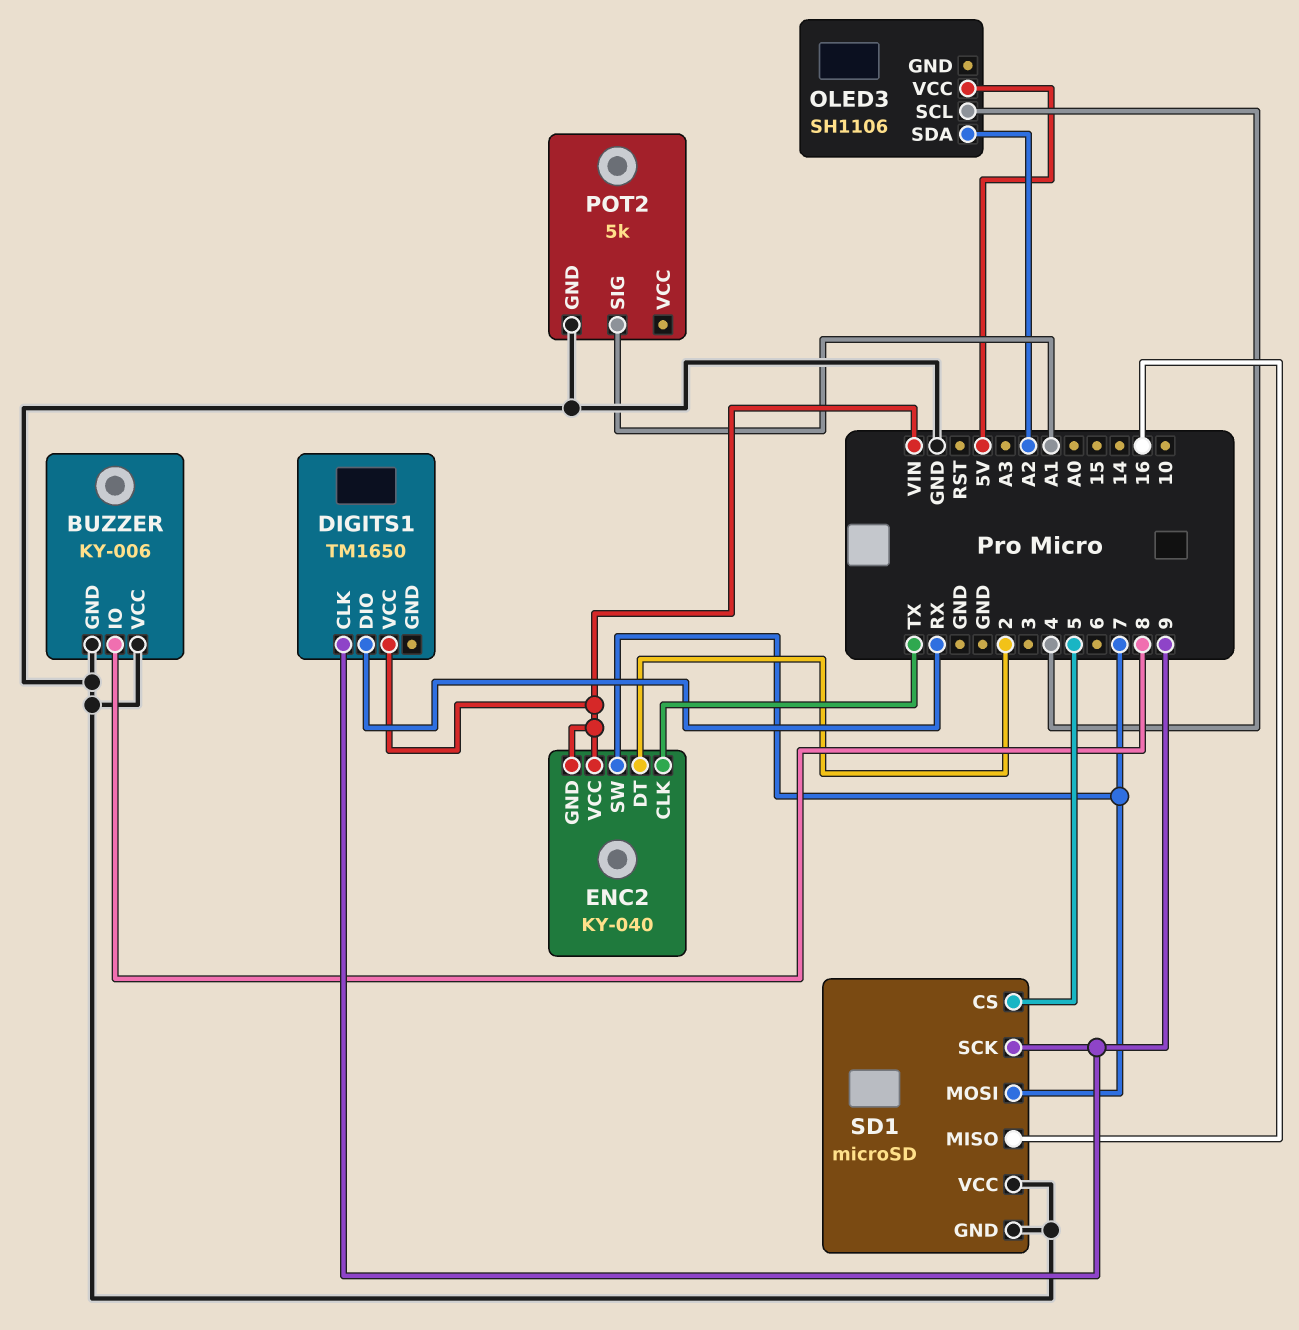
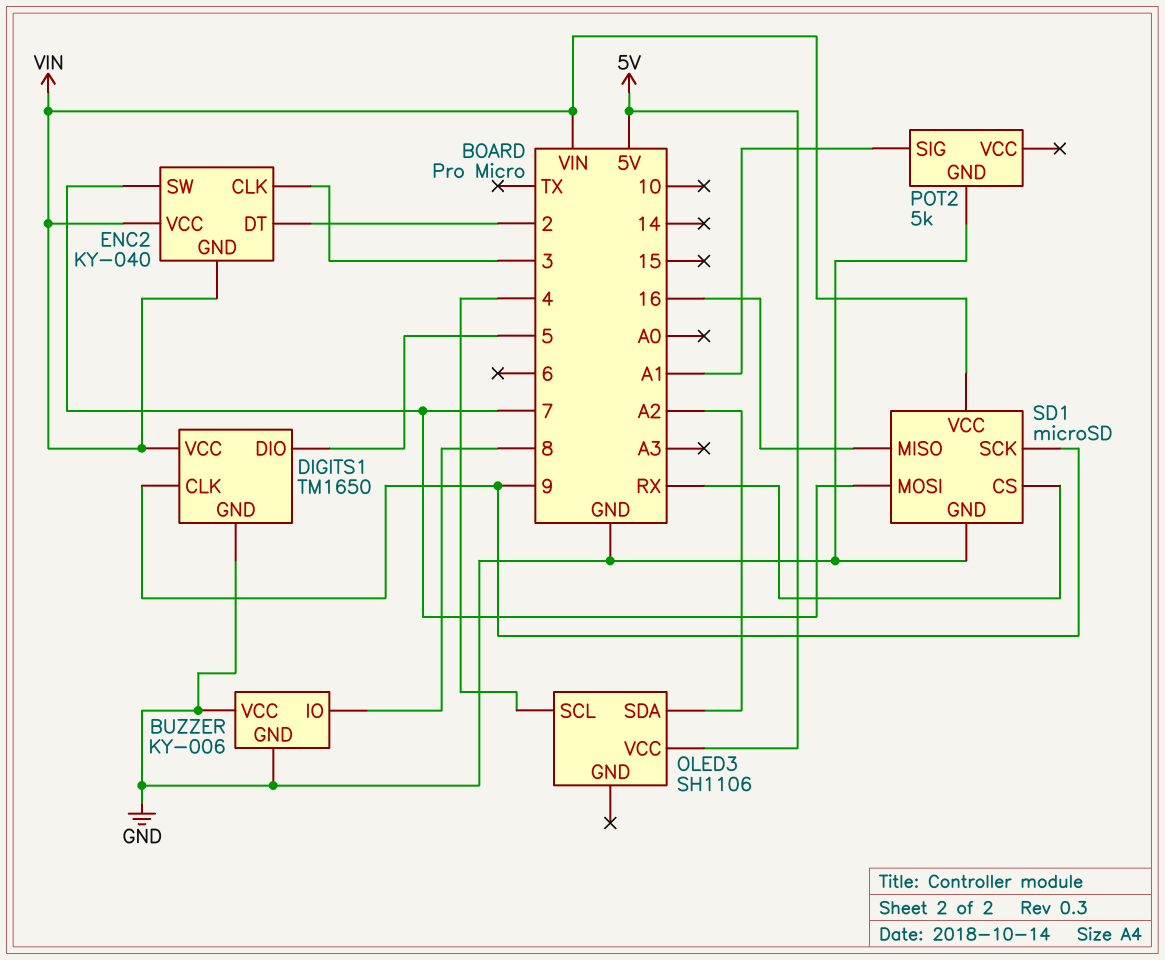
DIGITS1 pin DIO: RX -> 5
DIGITS1 pin GND: none -> GND
ENC2 pin CLK: TX -> 3
SD1 pin CS: 5 -> RX
SD1 pin VCC: GND -> VIN

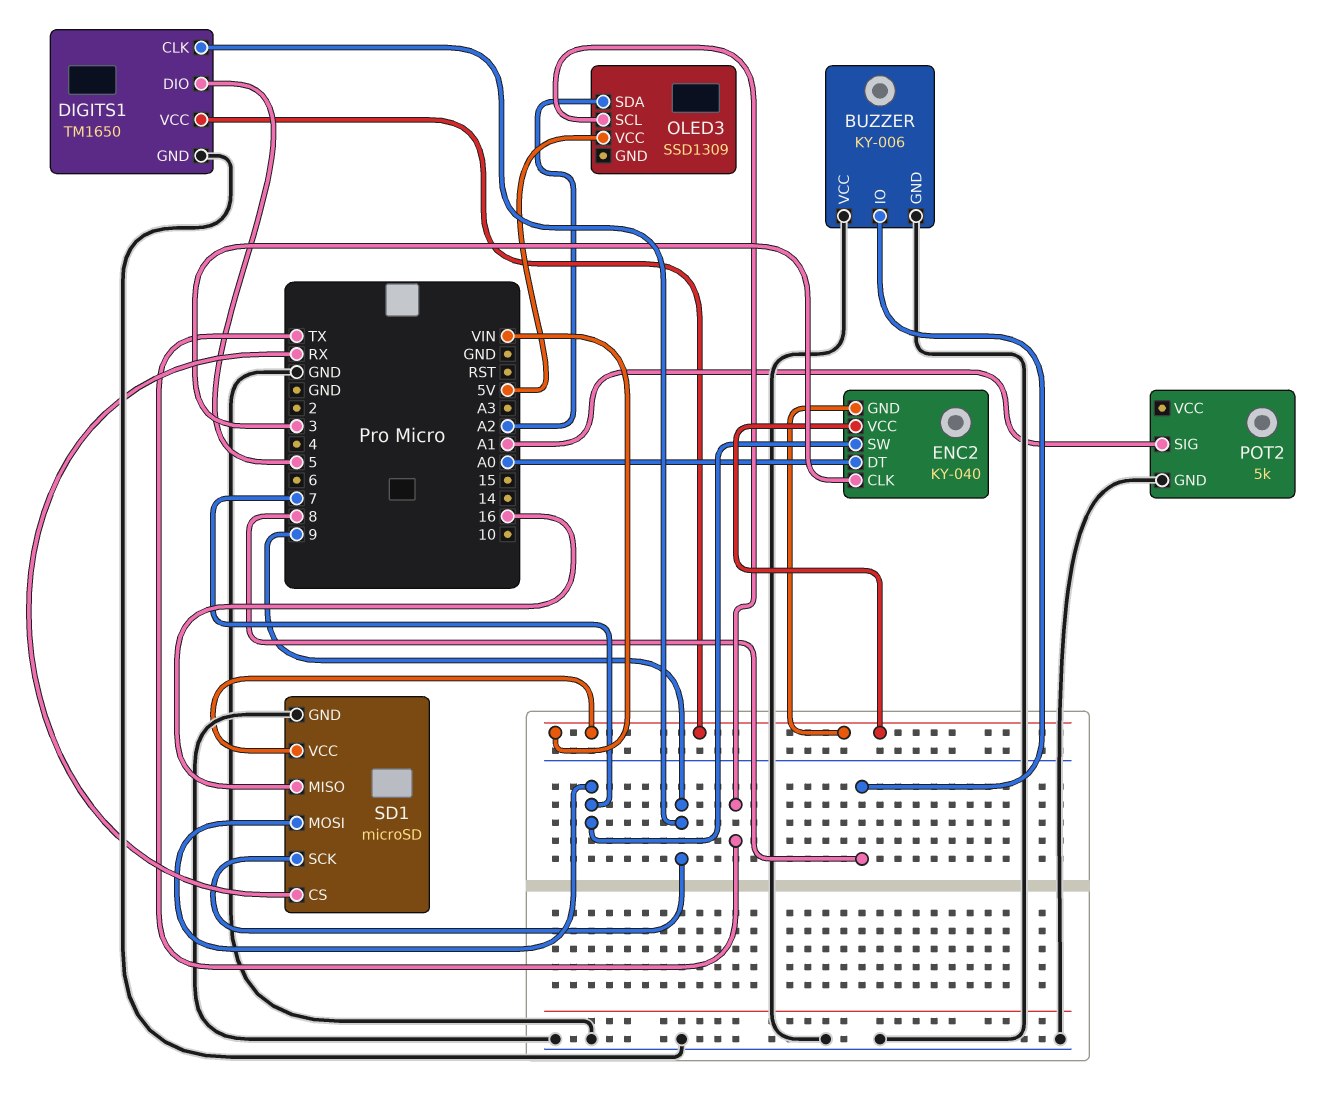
ENC2 pin DT: 2 -> A0
OLED3: SH1106 -> SSD1309
OLED3 pin SCL: 4 -> TX

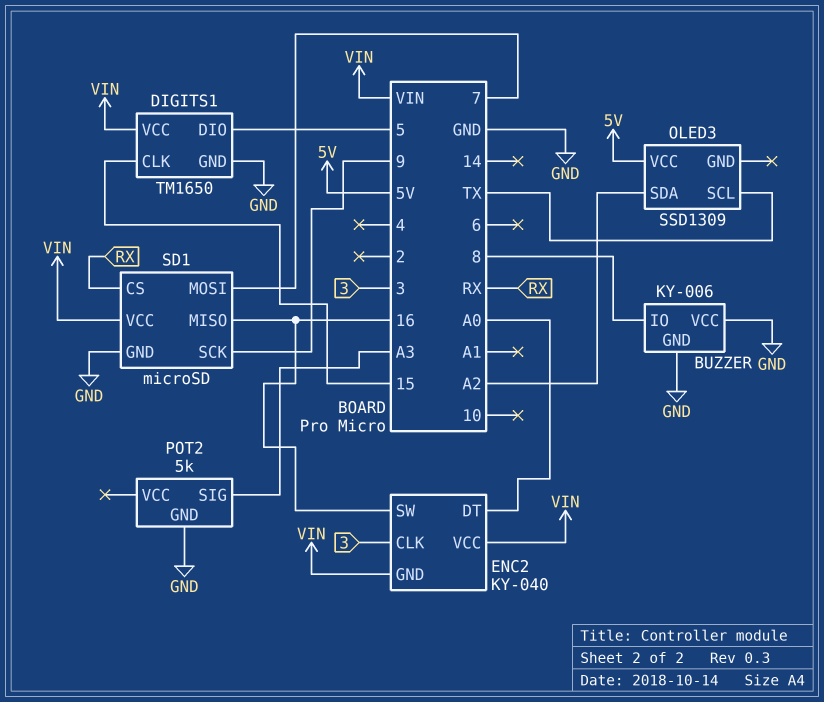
DIGITS1 pin CLK: 9 -> 15
ENC2 pin SW: 7 -> 16
POT2 pin SIG: A1 -> A3

